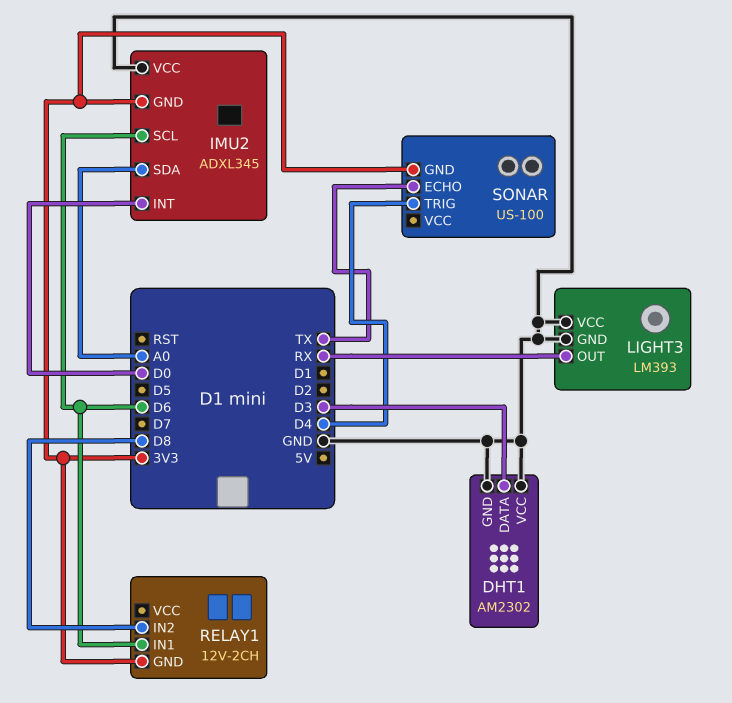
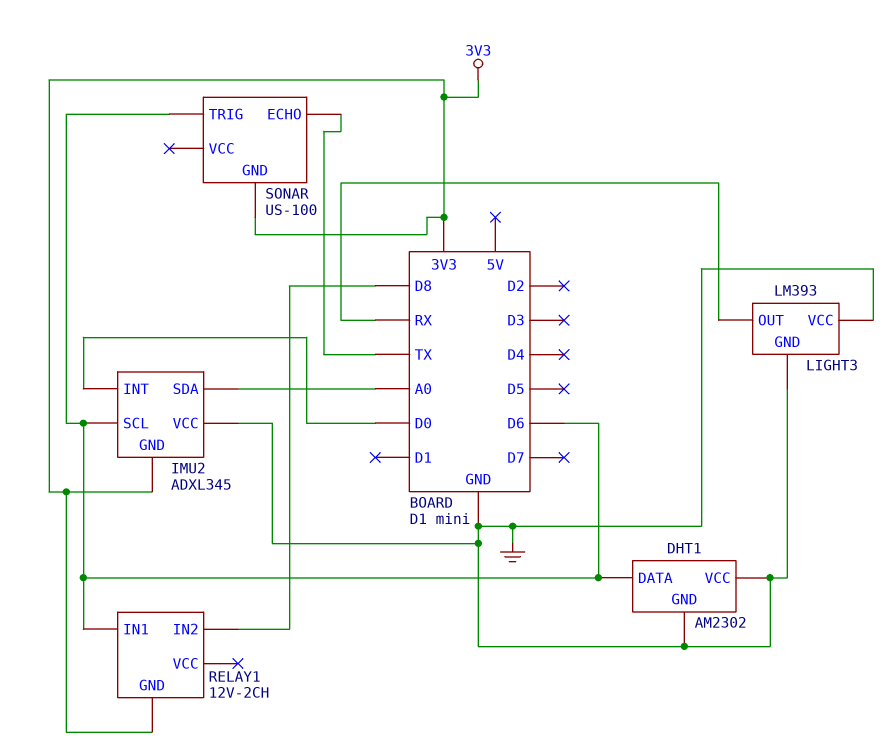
DHT1 pin DATA: D3 -> D6
SONAR pin TRIG: D4 -> D6

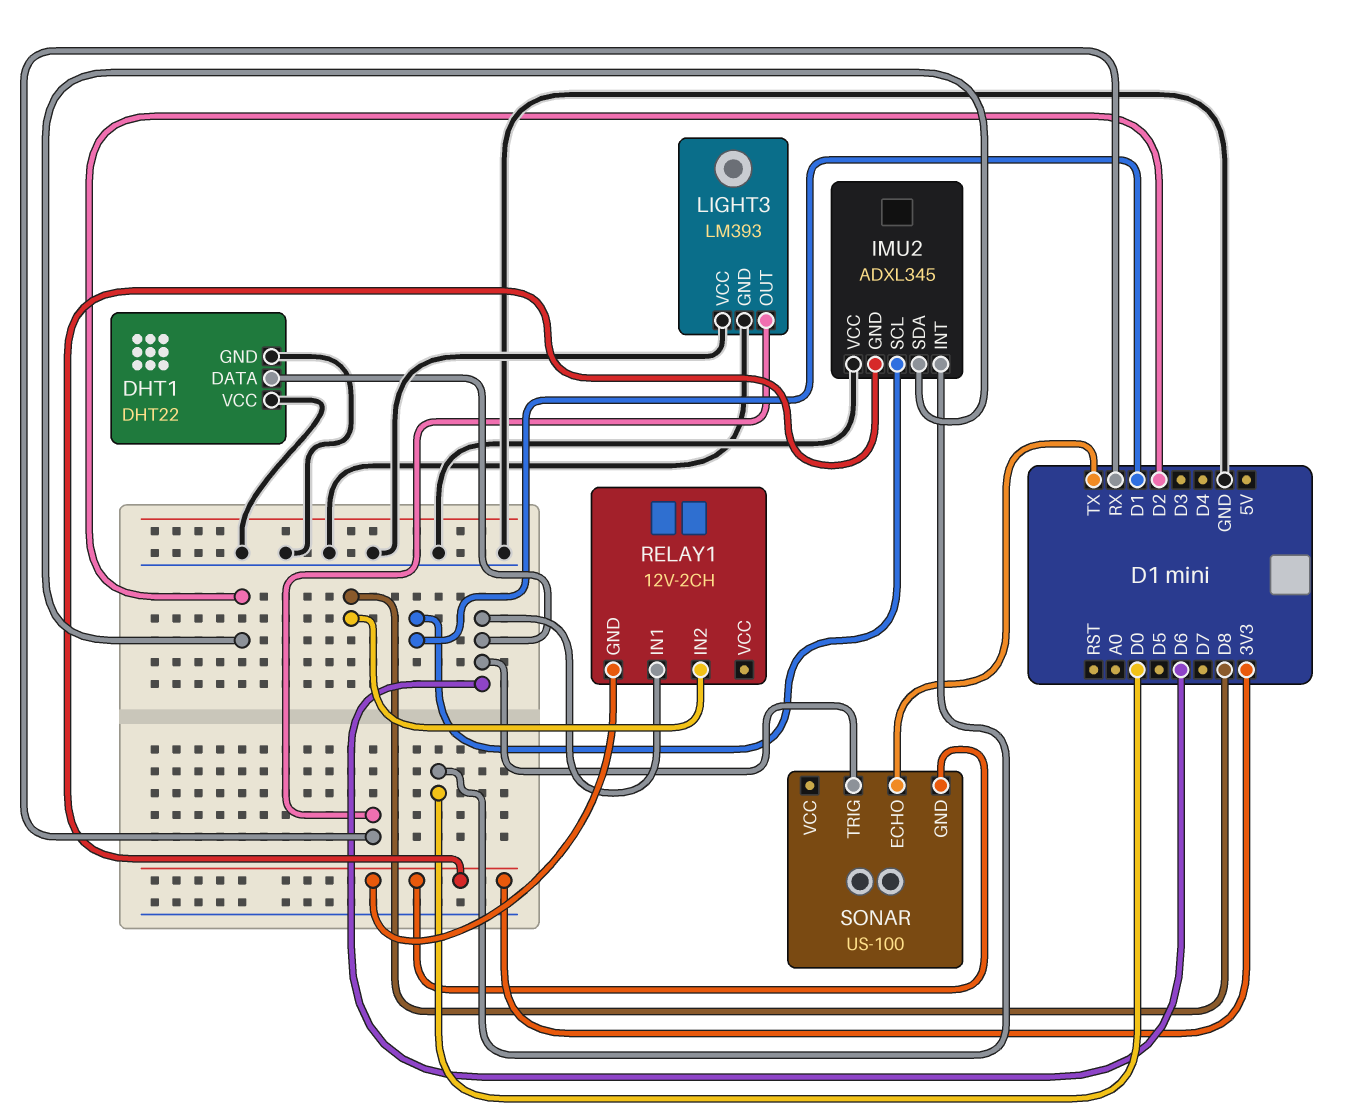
DHT1: AM2302 -> DHT22
IMU2 pin SCL: D6 -> D1
IMU2 pin SDA: A0 -> D2

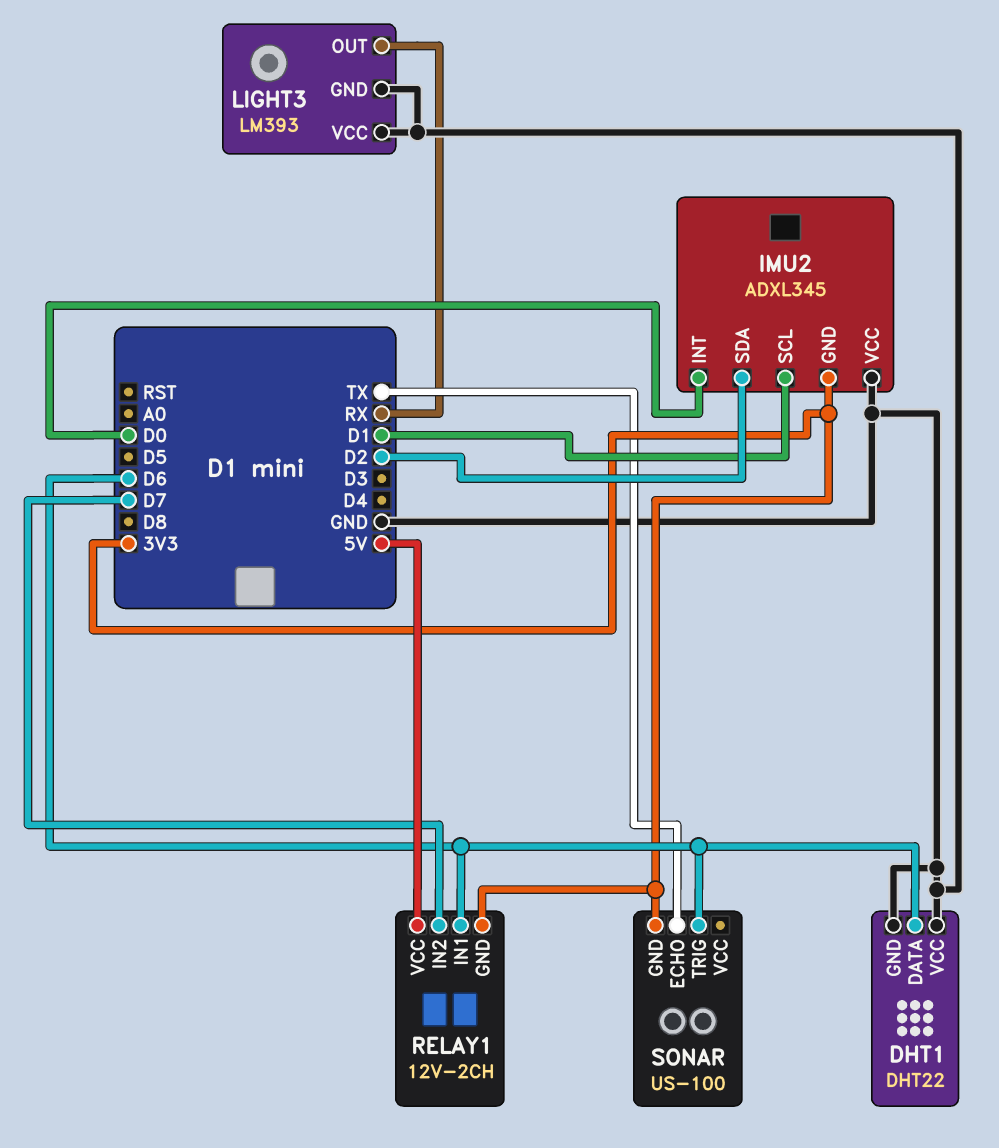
RELAY1 pin IN2: D8 -> D7
RELAY1 pin VCC: none -> 5V

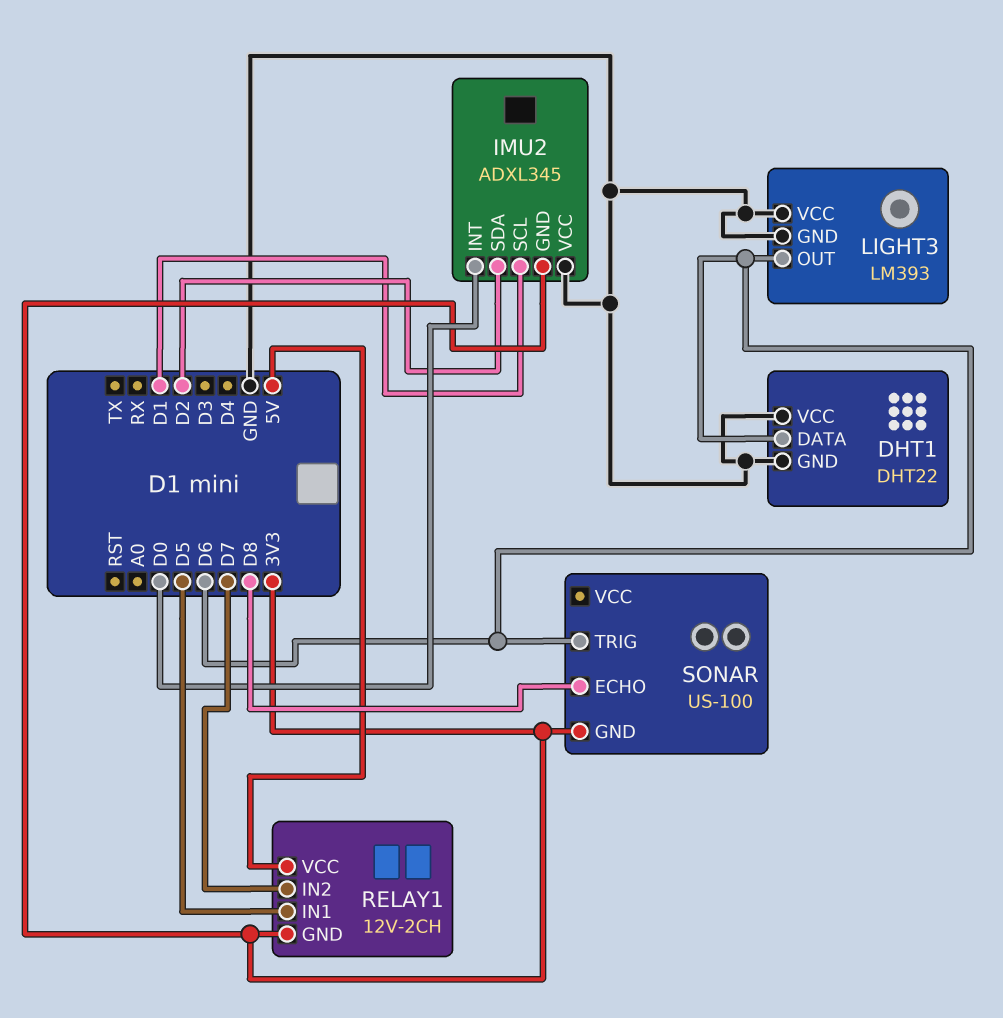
LIGHT3 pin OUT: RX -> D6
RELAY1 pin IN1: D6 -> D5
SONAR pin ECHO: TX -> D8

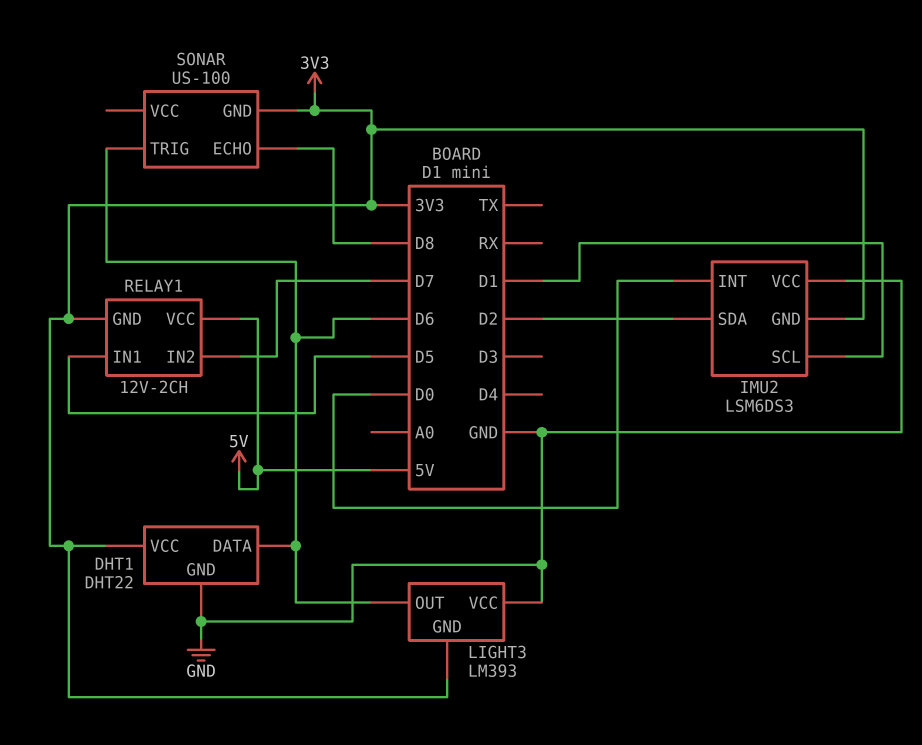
DHT1 pin VCC: GND -> 3V3
IMU2: ADXL345 -> LSM6DS3
LIGHT3 pin GND: GND -> 3V3

